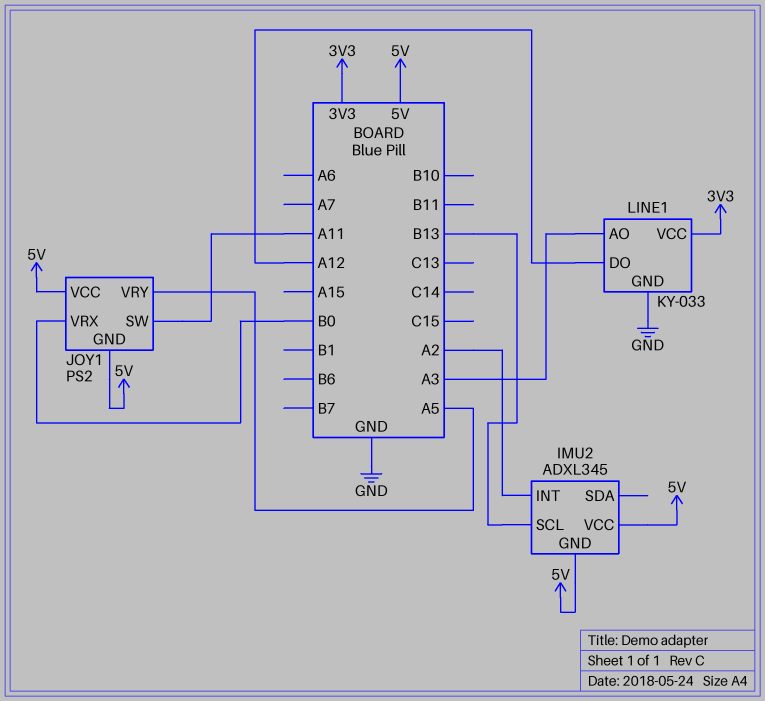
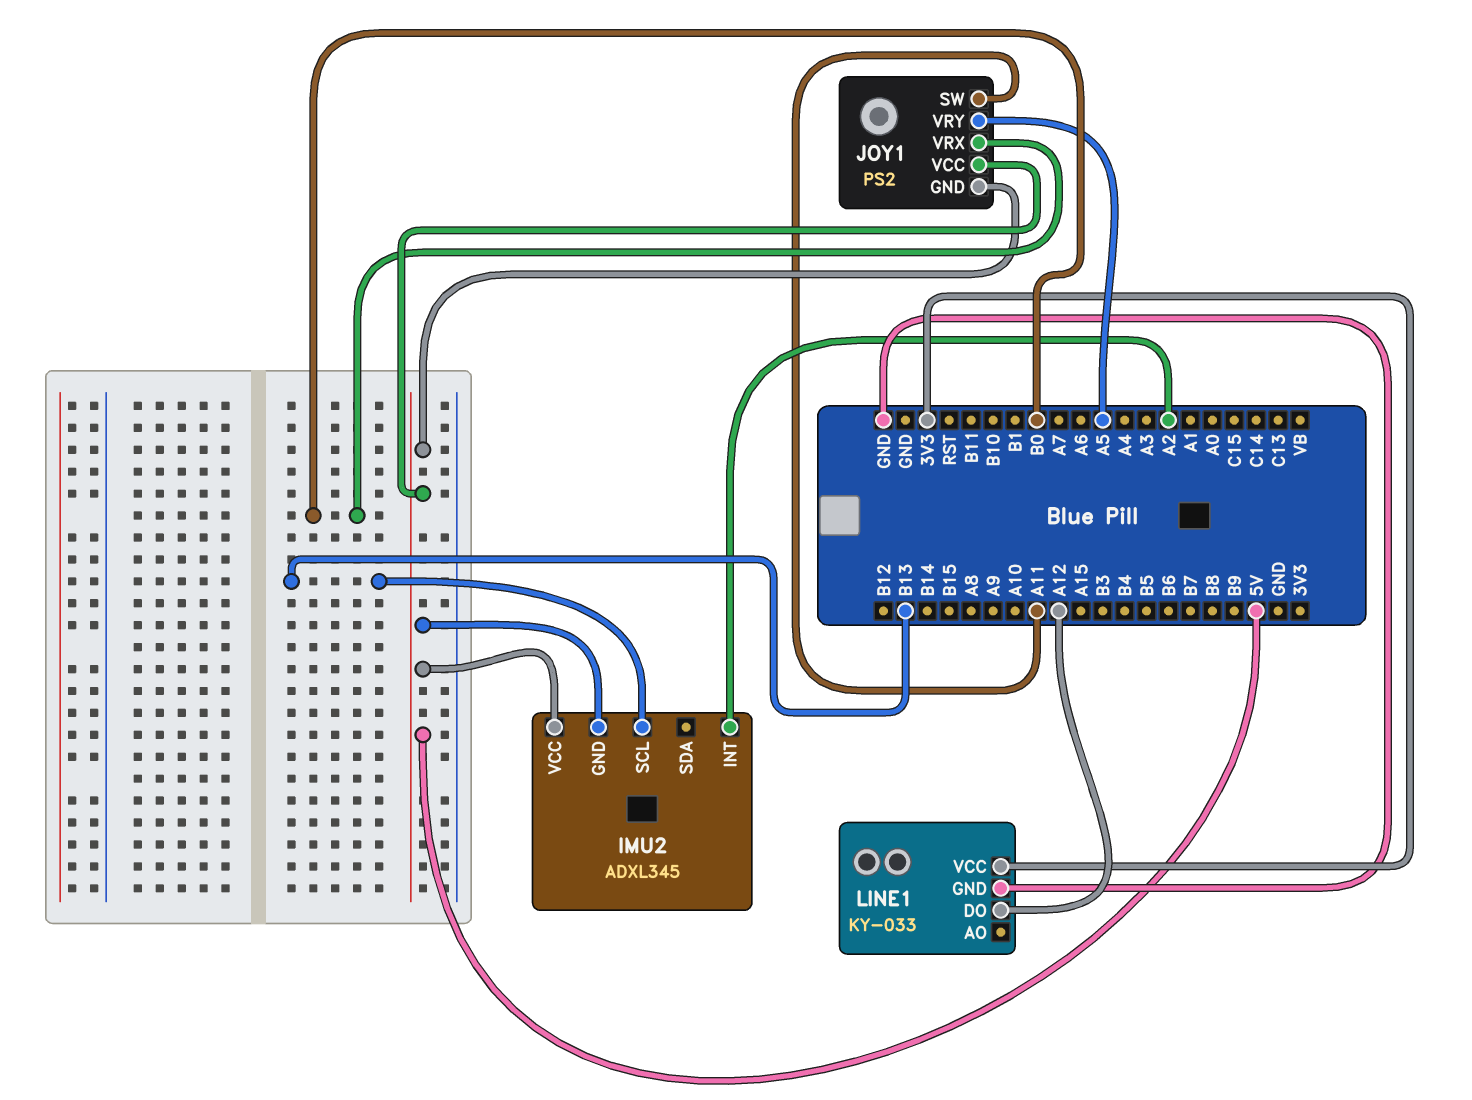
LINE1 pin AO: A3 -> none

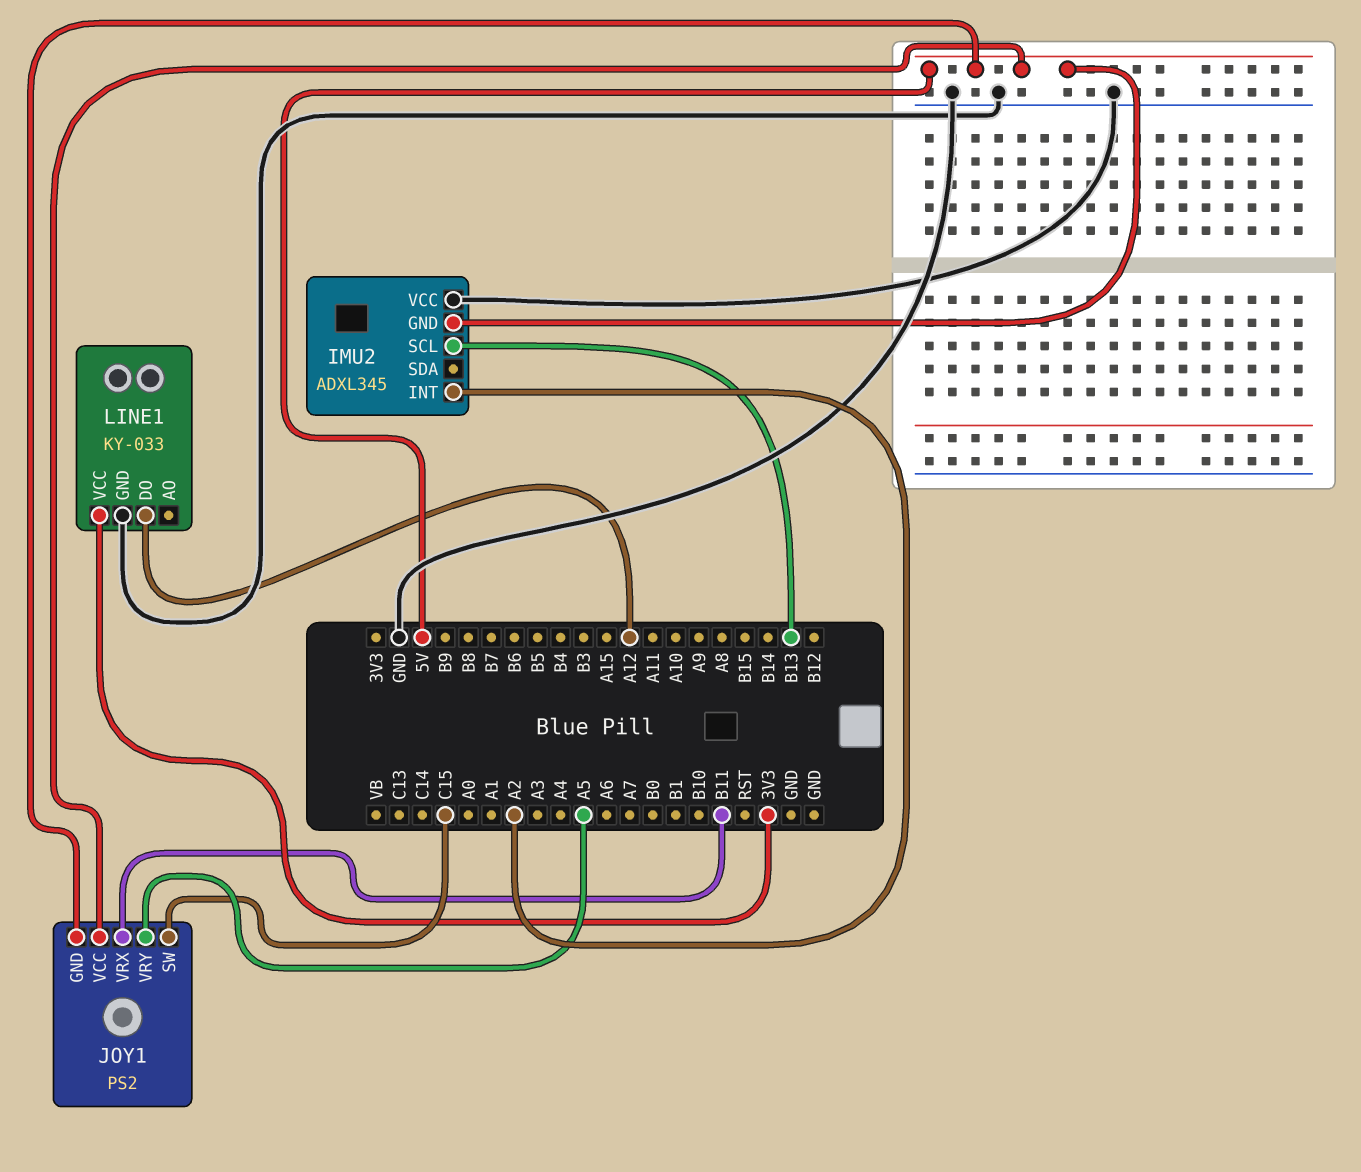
IMU2 pin VCC: 5V -> GND
JOY1 pin SW: A11 -> C15
JOY1 pin VRX: B0 -> B11

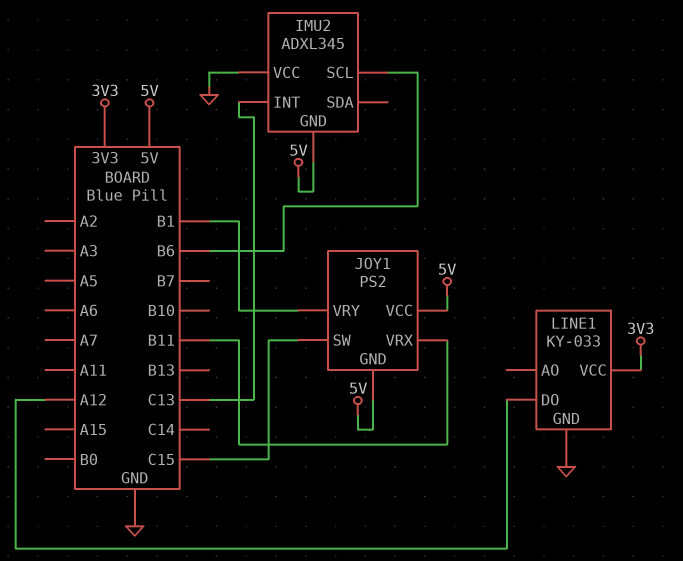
IMU2 pin INT: A2 -> C13
IMU2 pin SCL: B13 -> B6
JOY1 pin VRY: A5 -> B1

